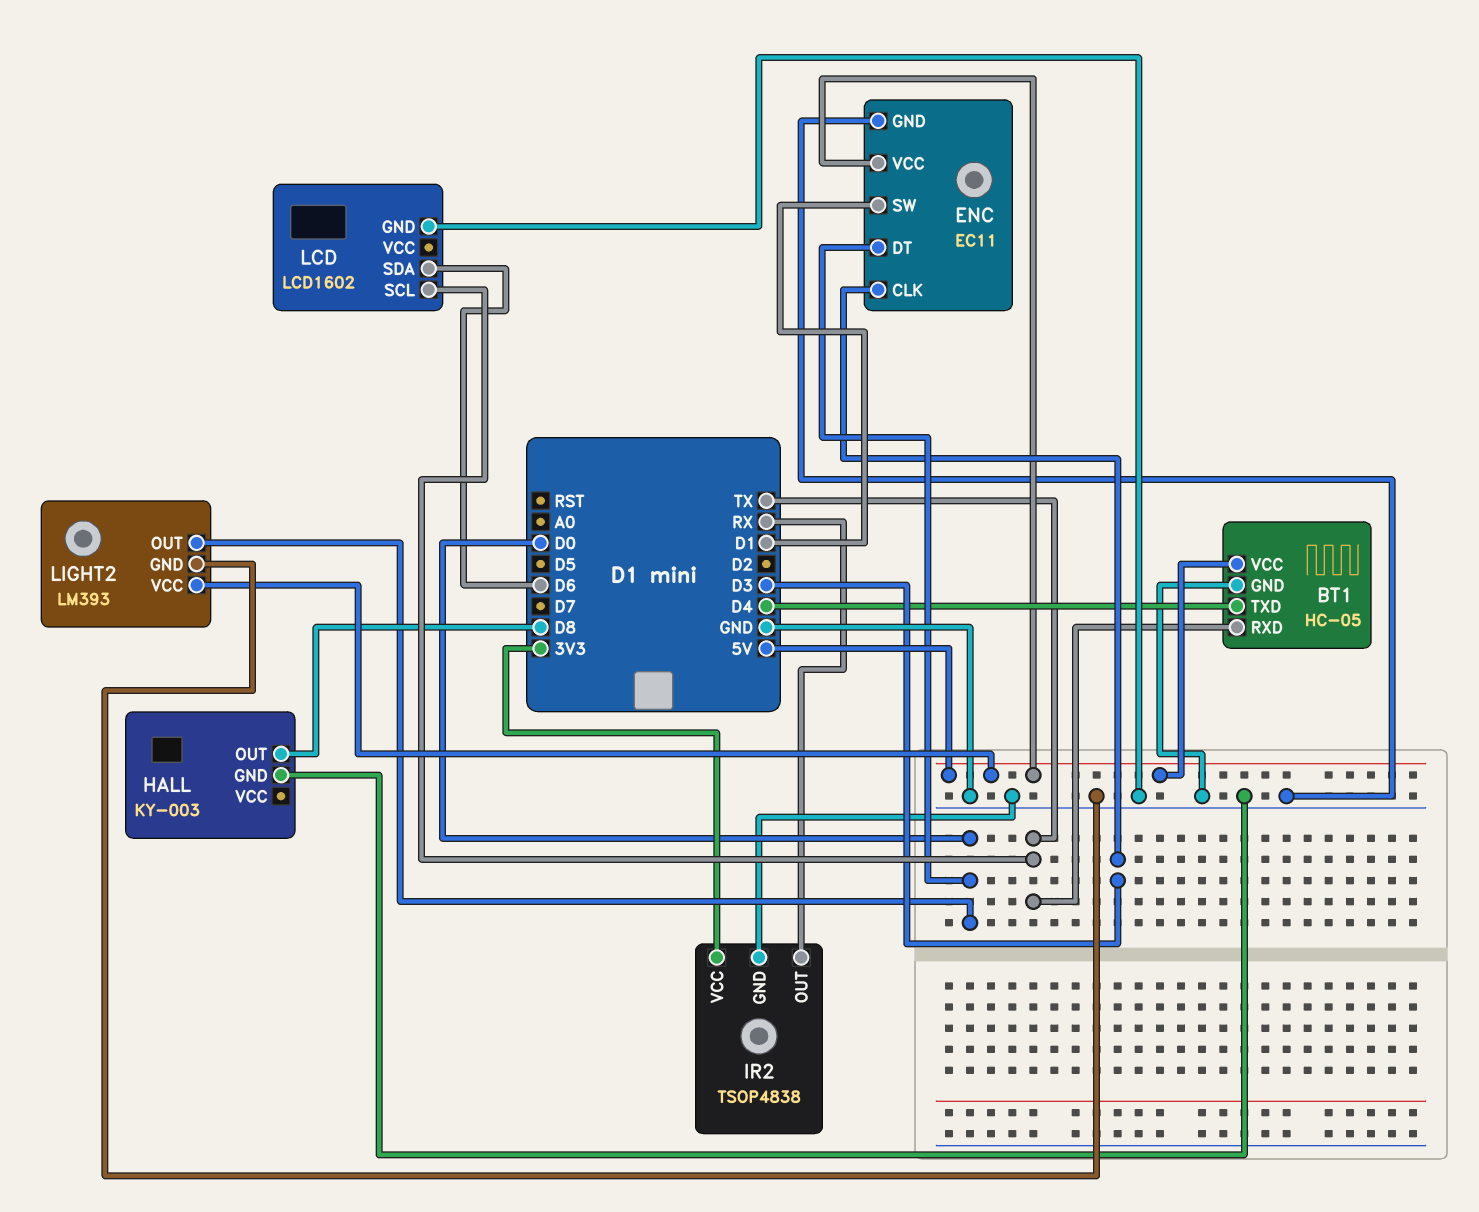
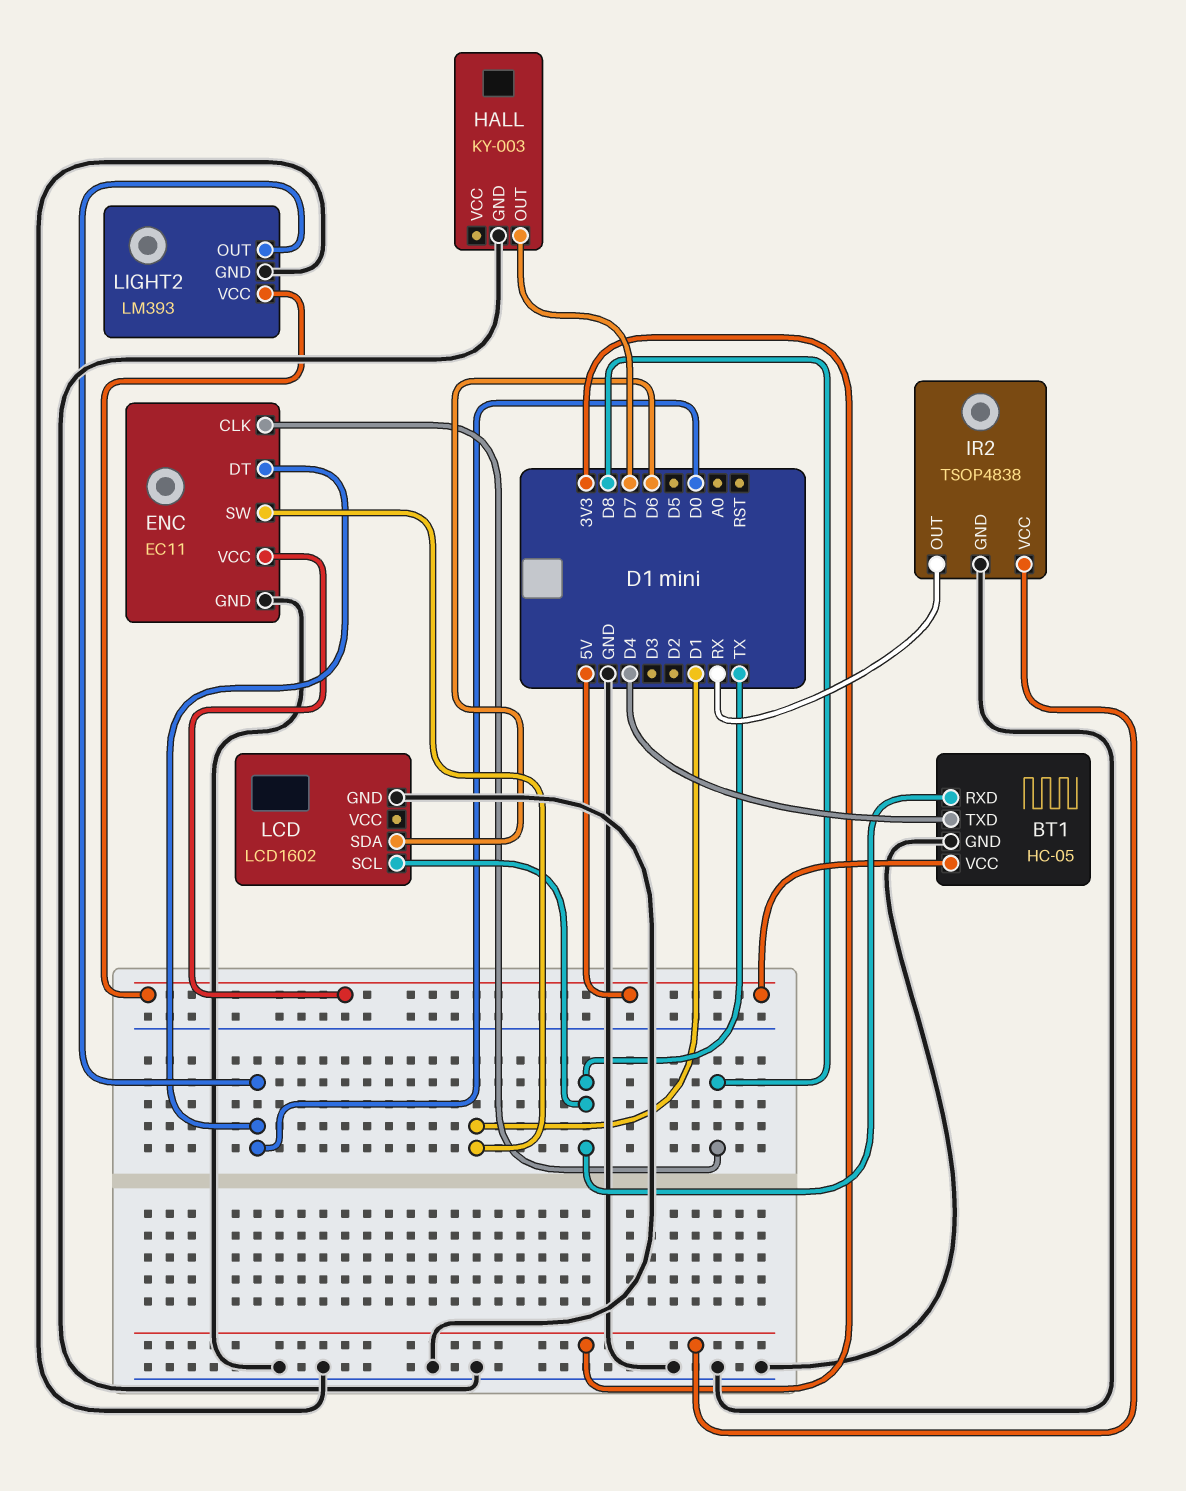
ENC pin CLK: D3 -> D8
HALL pin OUT: D8 -> D7

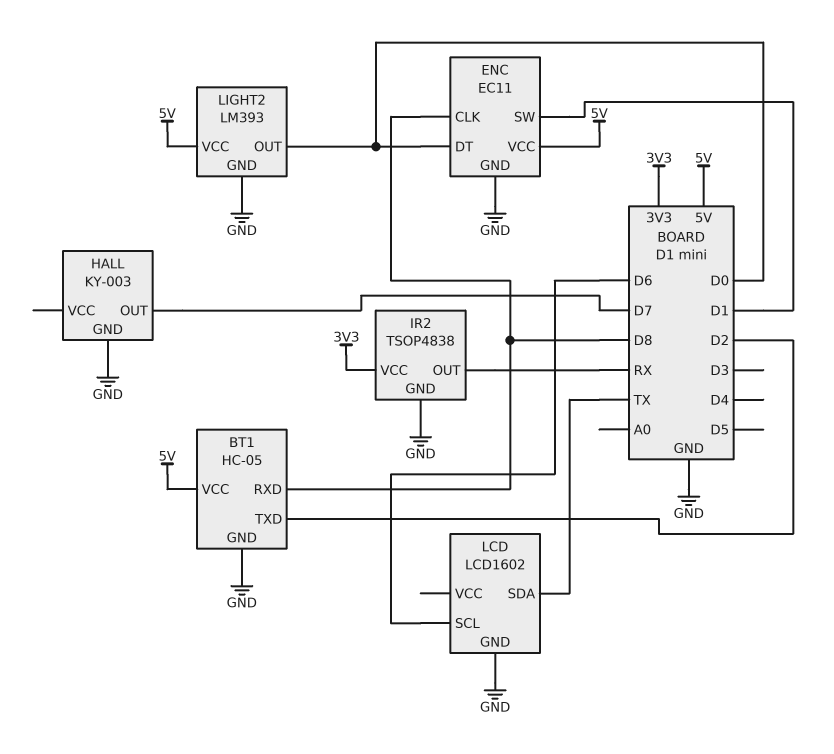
BT1 pin RXD: TX -> D8
BT1 pin TXD: D4 -> D2
LCD pin SCL: TX -> D6
LCD pin SDA: D6 -> TX

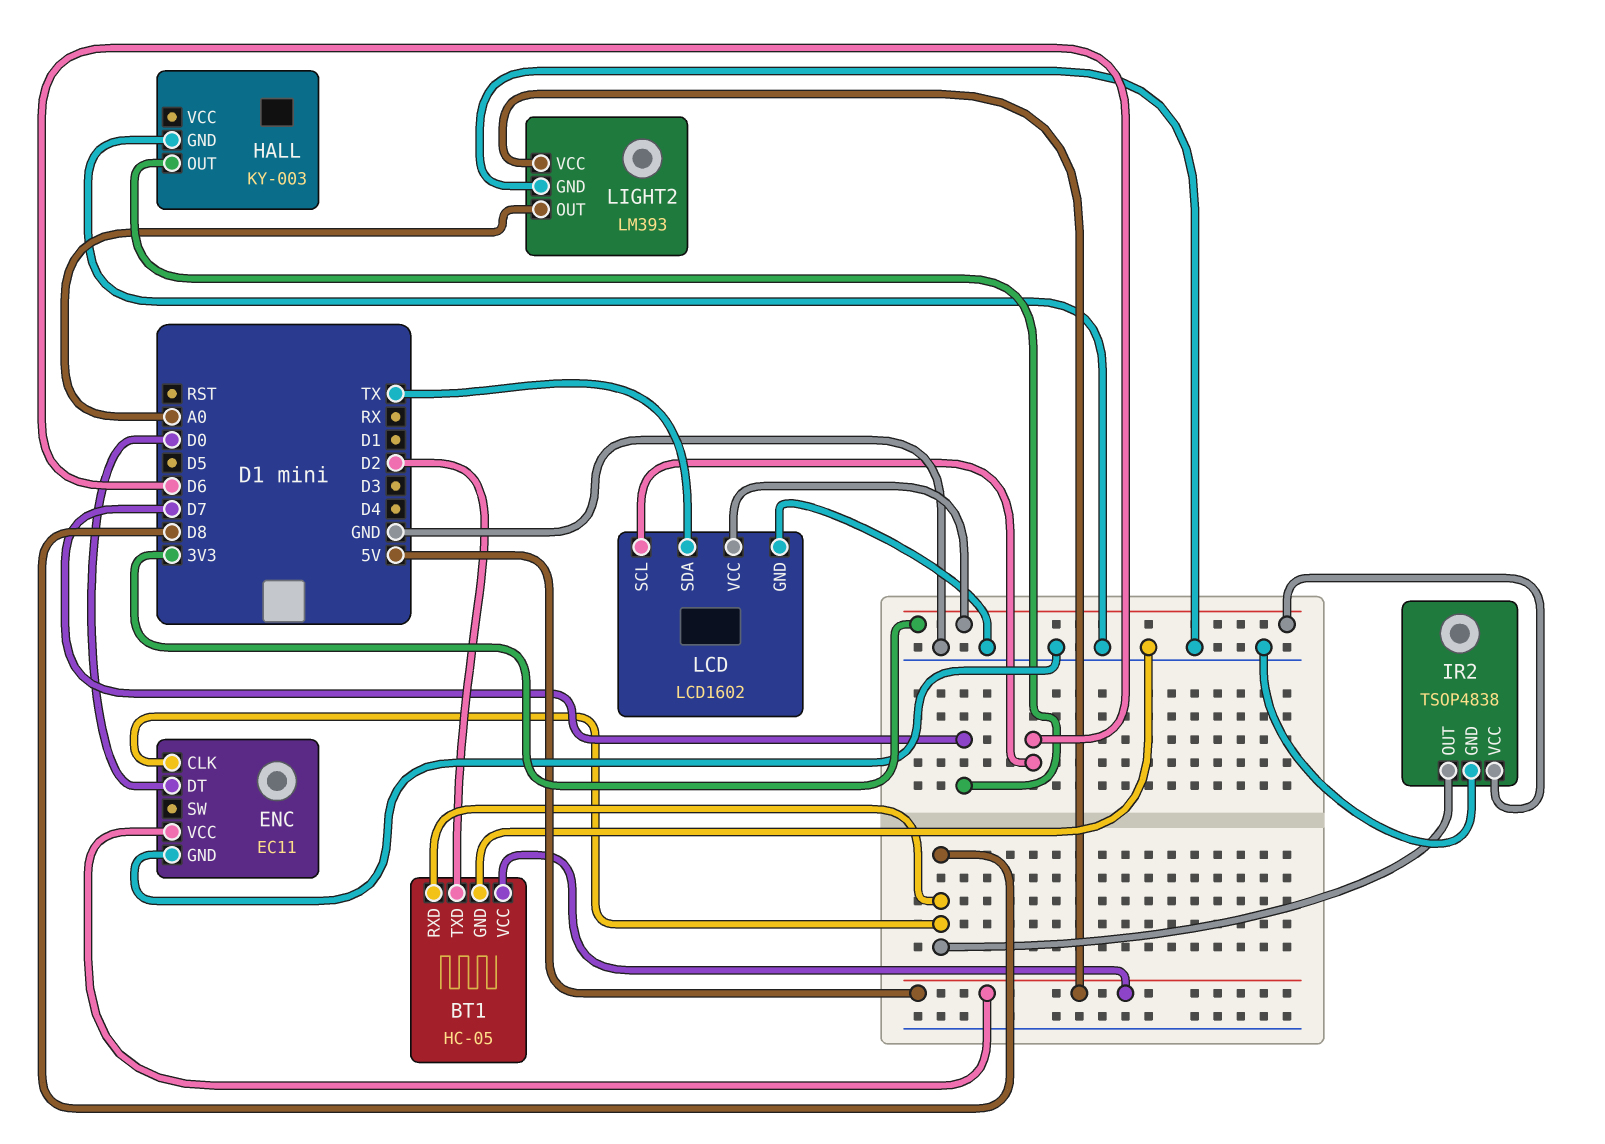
ENC pin SW: D1 -> none
IR2 pin OUT: RX -> D8
LCD pin VCC: none -> 3V3
LIGHT2 pin OUT: D0 -> A0

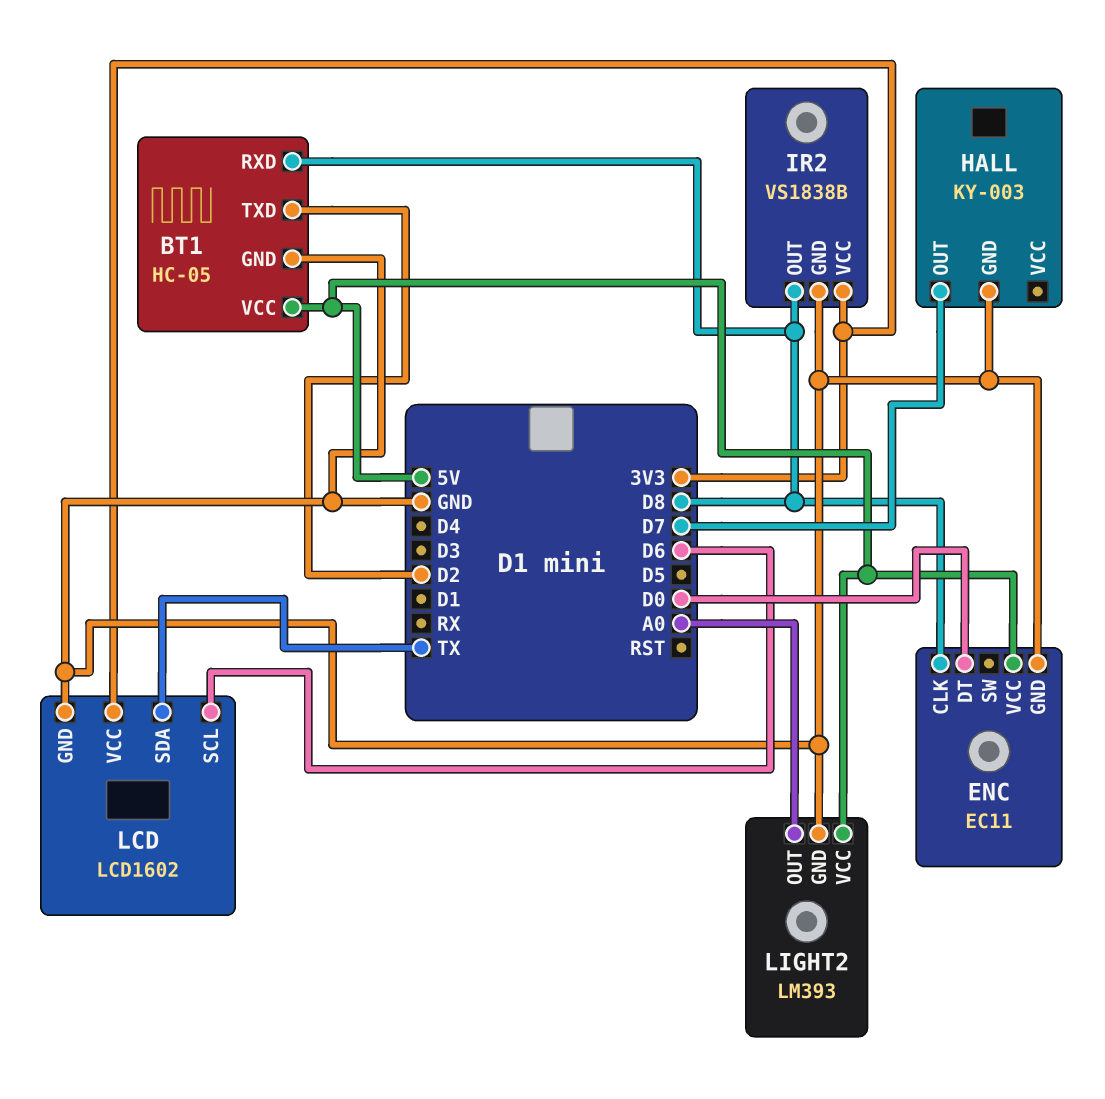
IR2: TSOP4838 -> VS1838B

